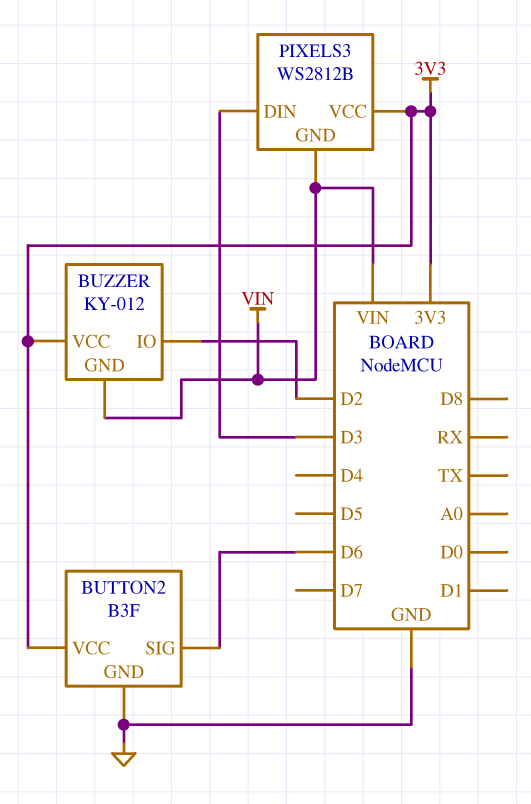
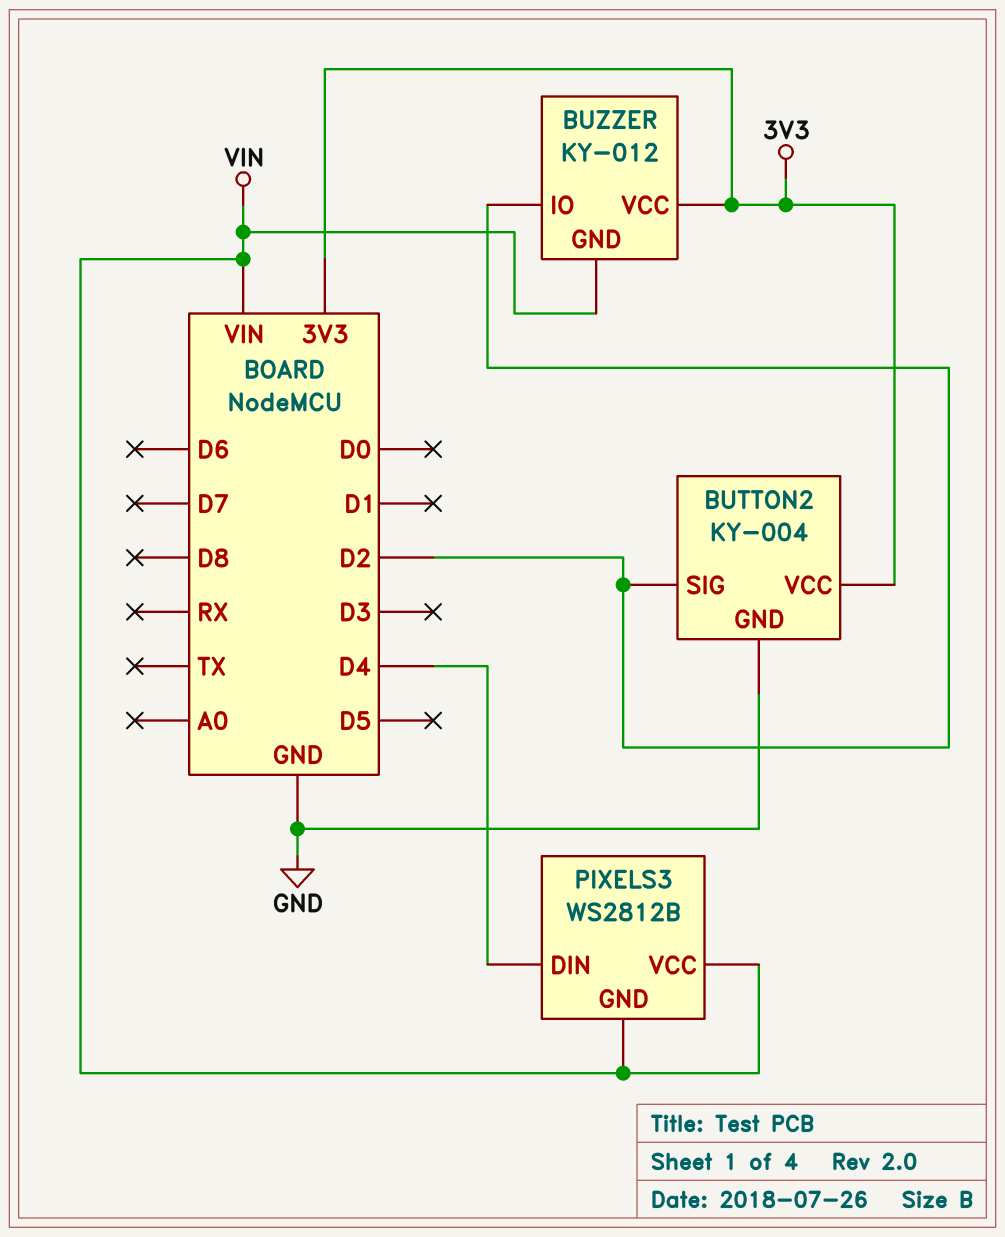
BUTTON2: B3F -> KY-004
BUTTON2 pin SIG: D6 -> D2
PIXELS3 pin DIN: D3 -> D4
PIXELS3 pin VCC: 3V3 -> VIN

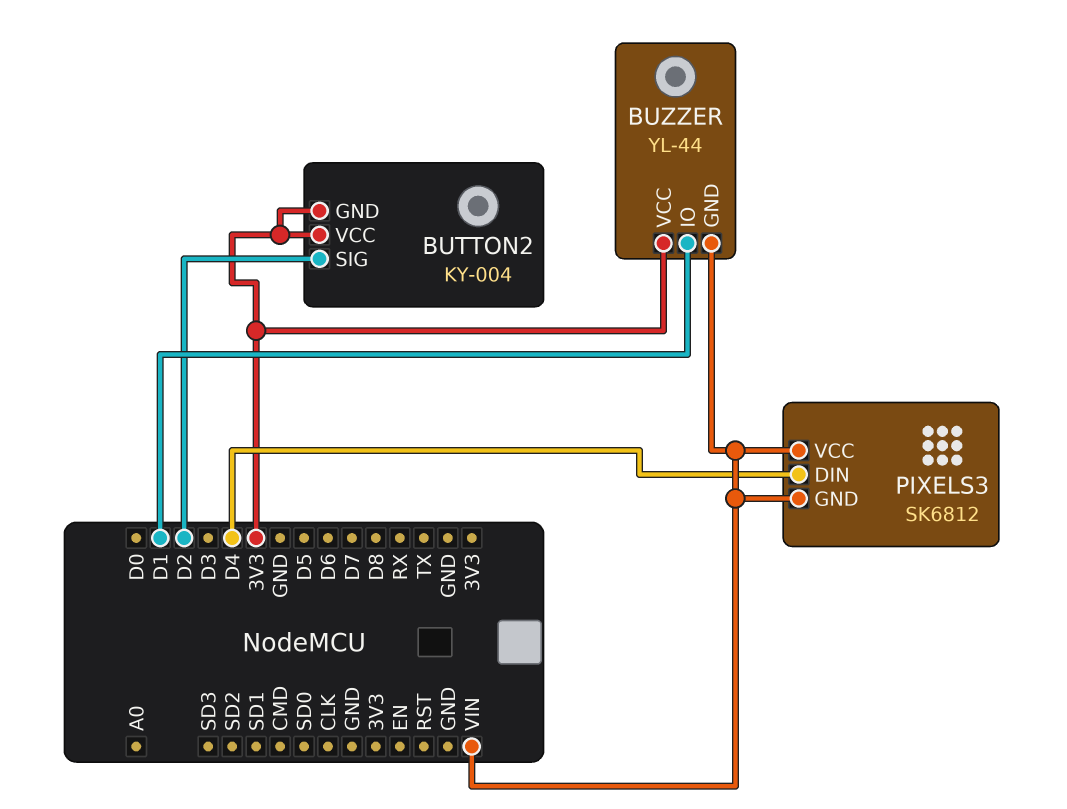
BUTTON2 pin GND: GND -> 3V3
BUZZER: KY-012 -> YL-44
BUZZER pin IO: D2 -> D1
PIXELS3: WS2812B -> SK6812

